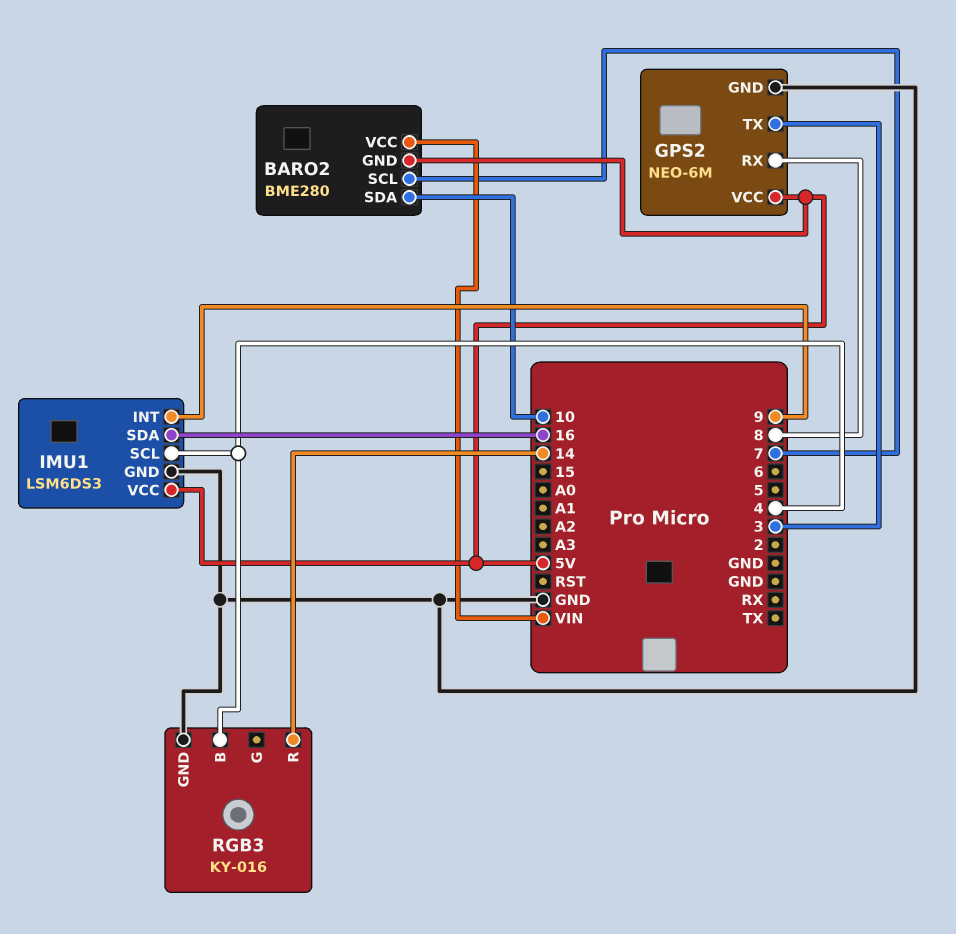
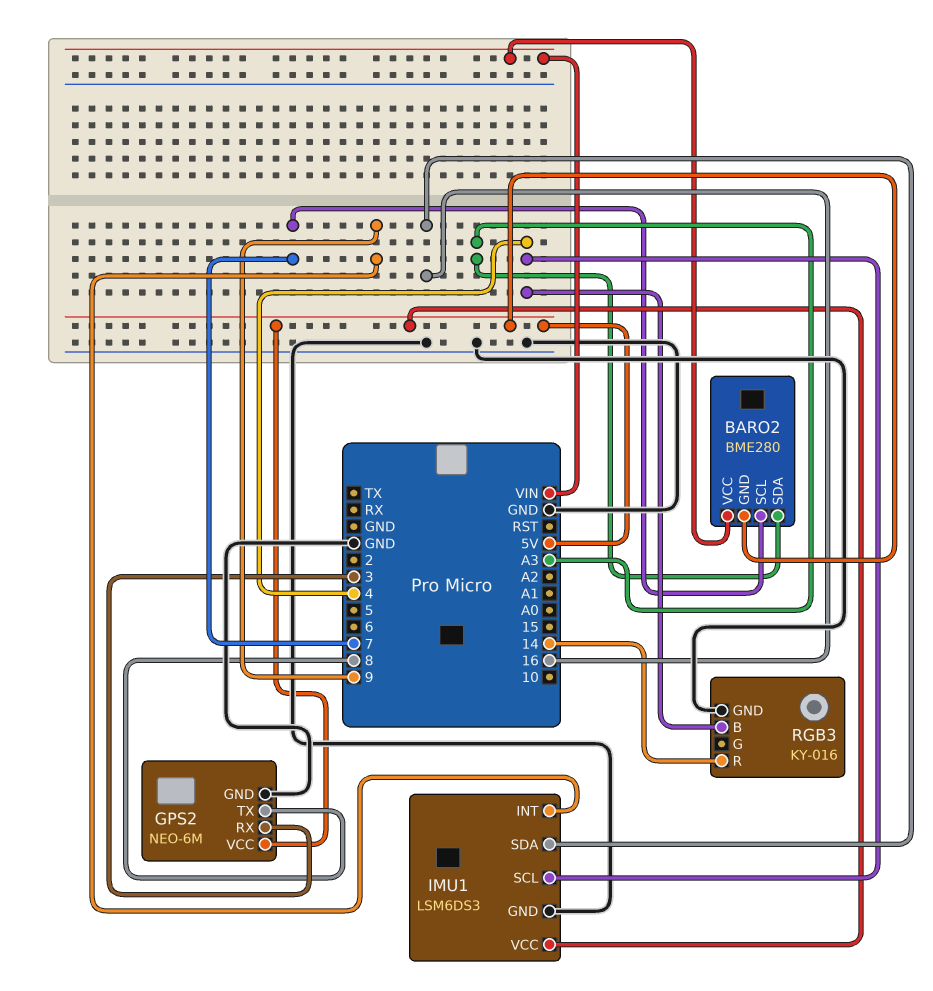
BARO2 pin SDA: 10 -> A3
GPS2 pin RX: 8 -> 3
GPS2 pin TX: 3 -> 8

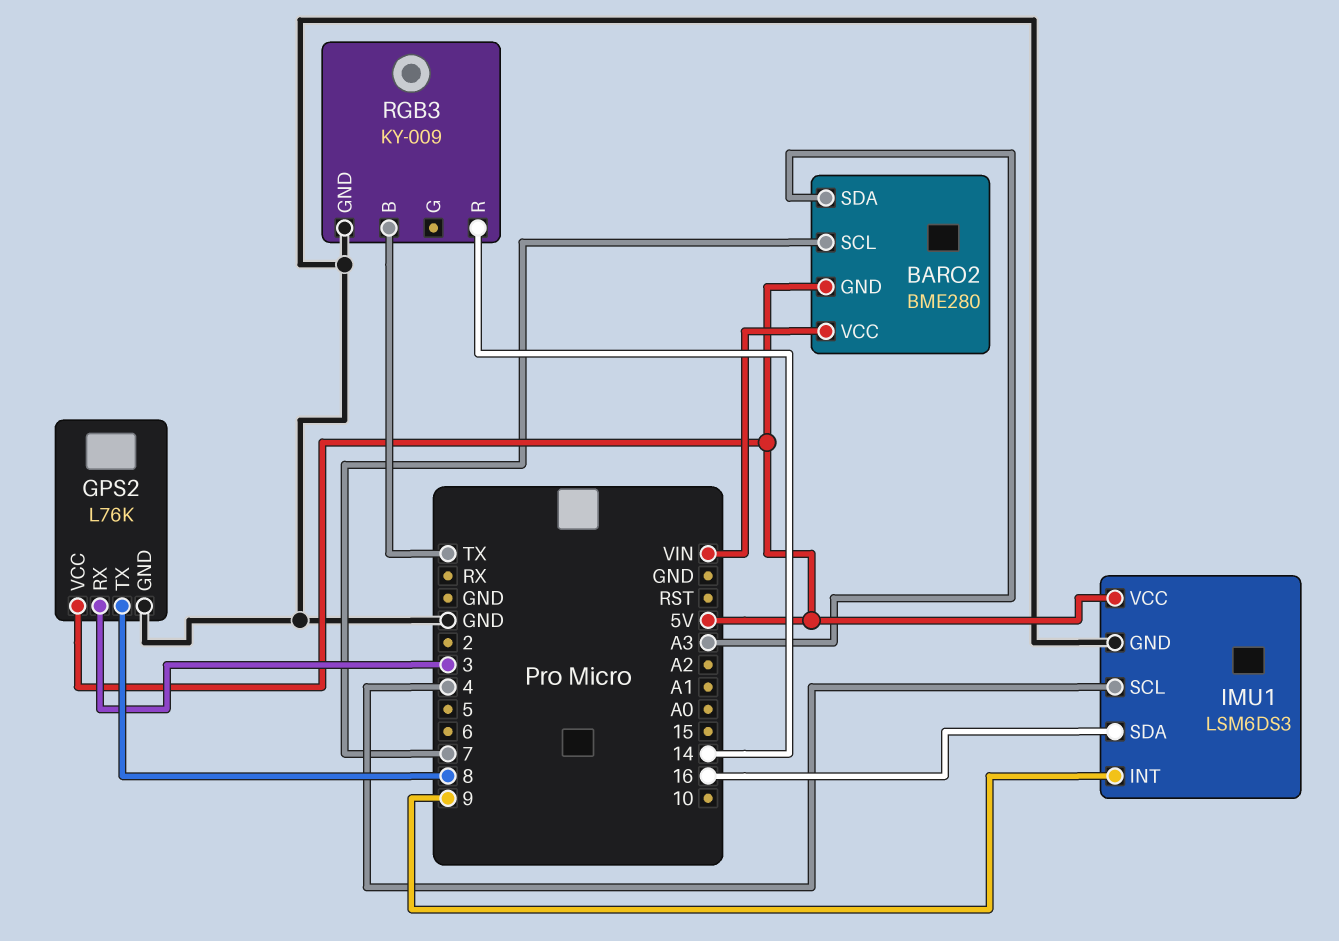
GPS2: NEO-6M -> L76K
RGB3: KY-016 -> KY-009
RGB3 pin B: 4 -> TX

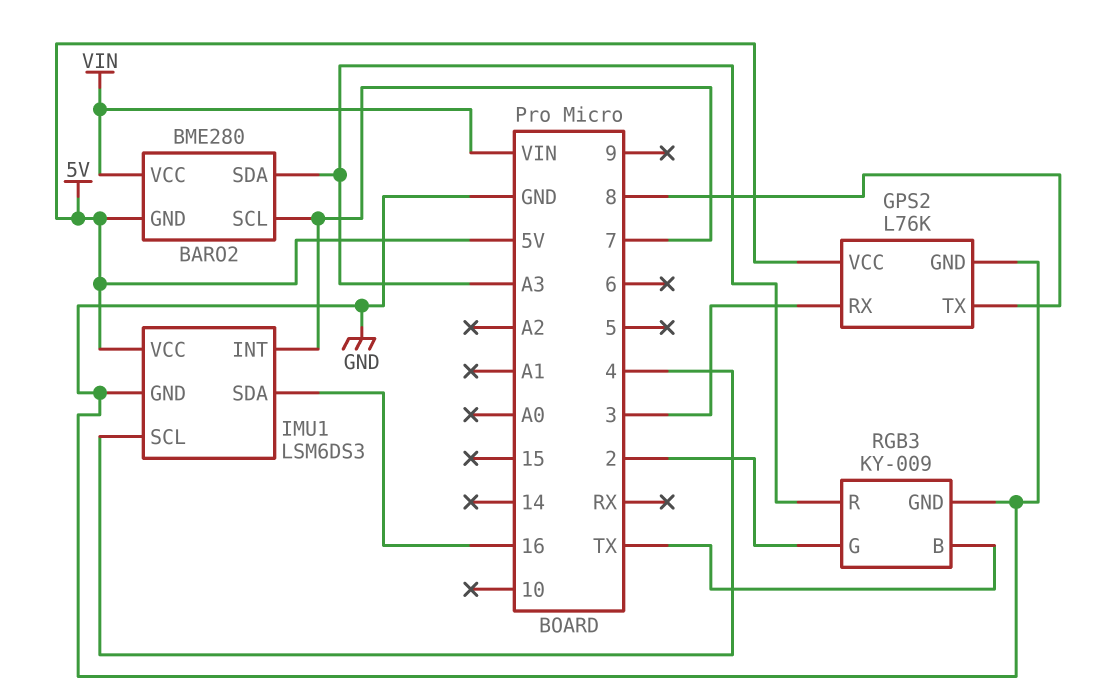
IMU1 pin INT: 9 -> 7
RGB3 pin G: none -> 2
RGB3 pin R: 14 -> A3

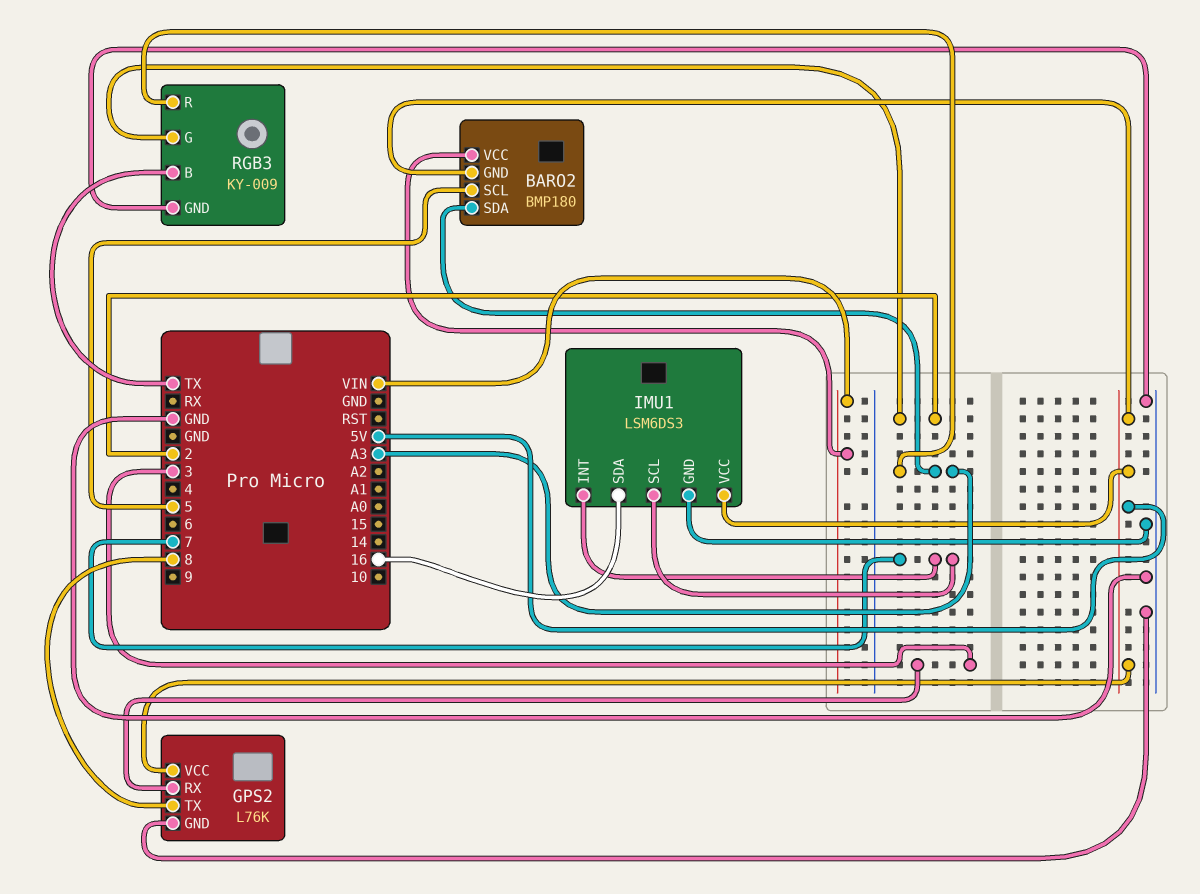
BARO2: BME280 -> BMP180
BARO2 pin SCL: 7 -> 5
IMU1 pin SCL: 4 -> 7

